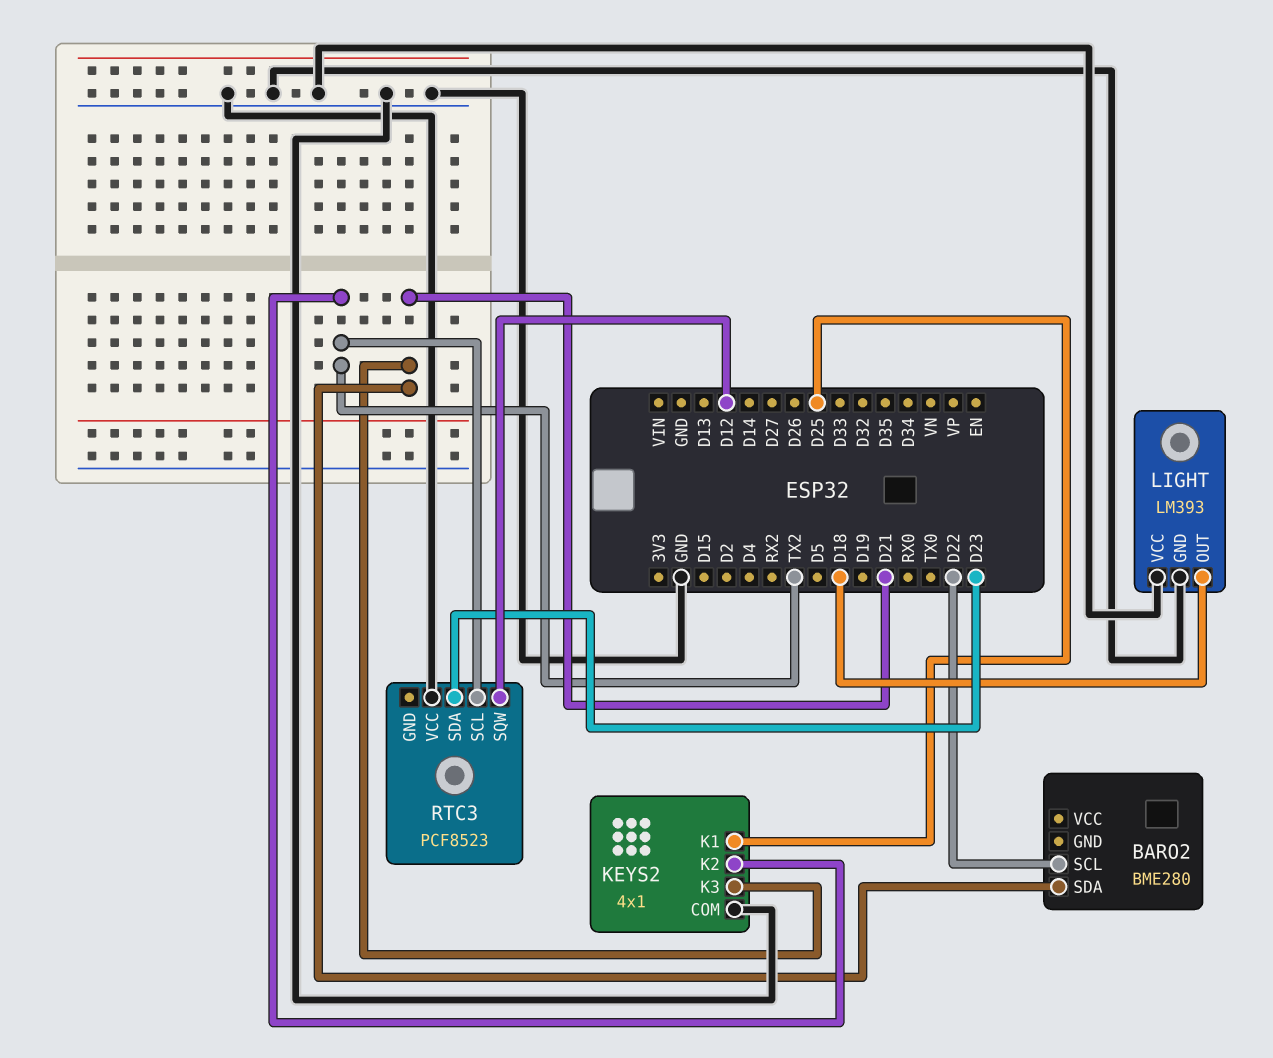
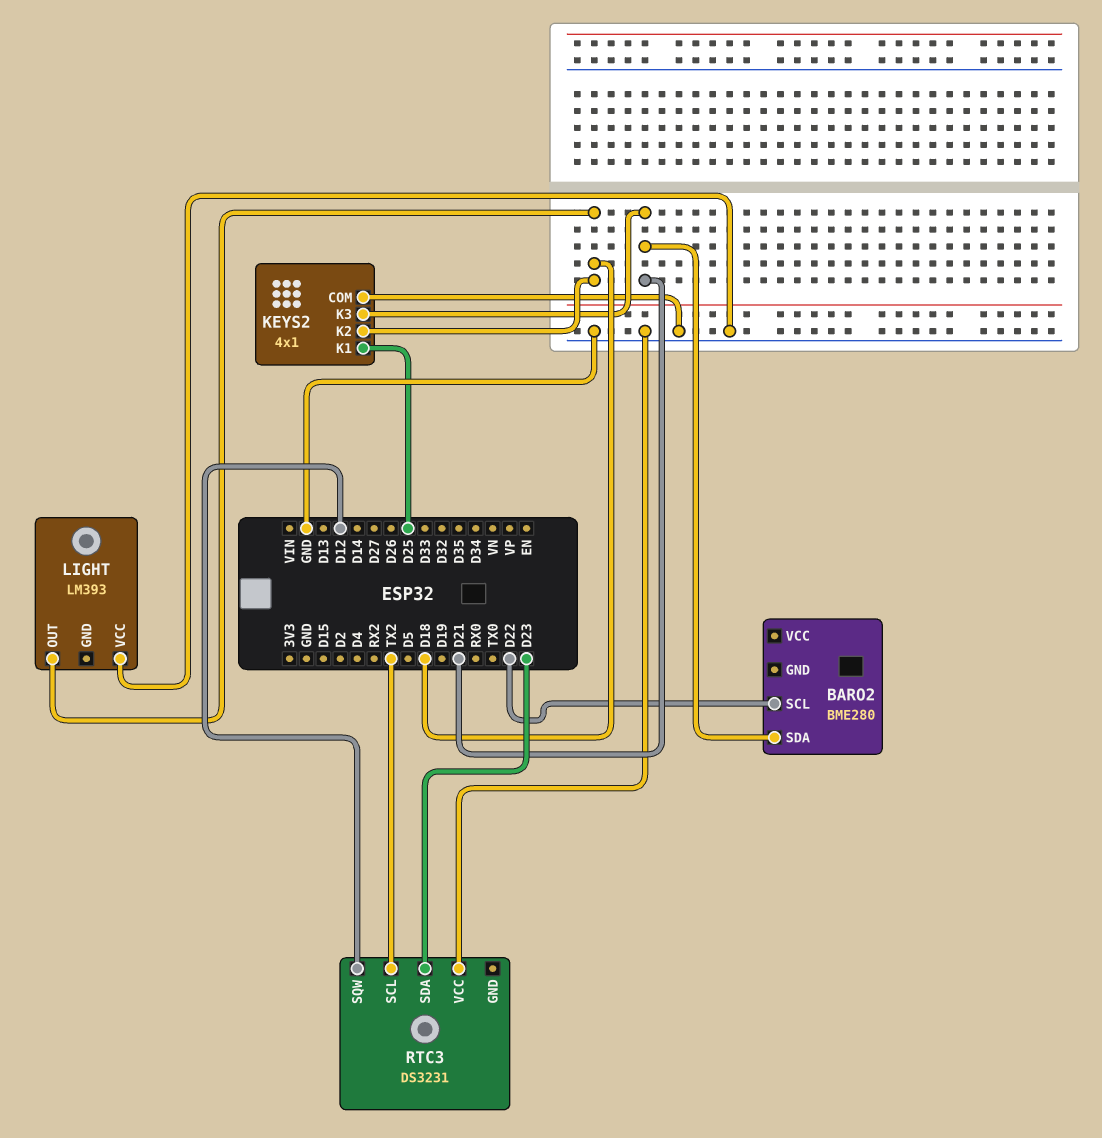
KEYS2 pin K2: TX2 -> D18
LIGHT pin GND: GND -> none
RTC3: PCF8523 -> DS3231

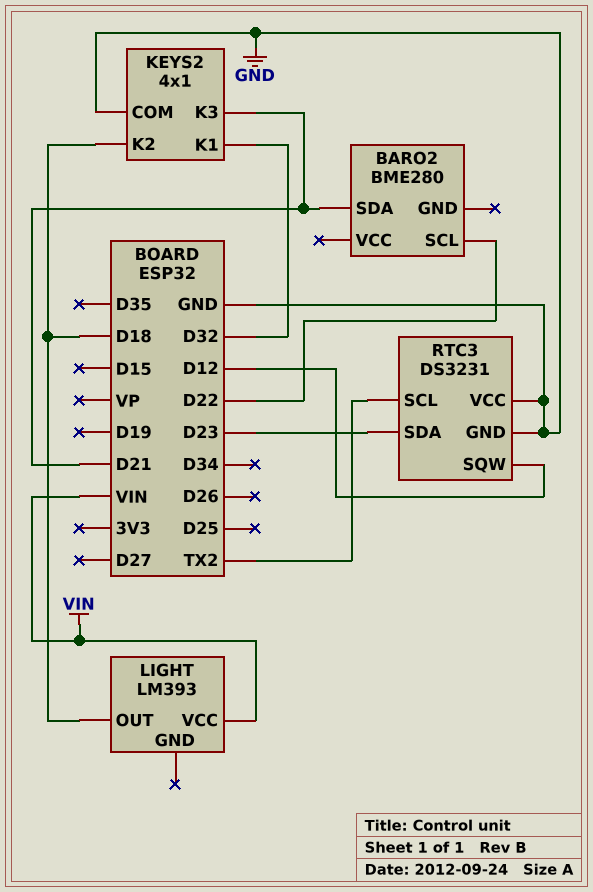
KEYS2 pin K1: D25 -> D32
LIGHT pin VCC: GND -> VIN
RTC3 pin GND: none -> GND

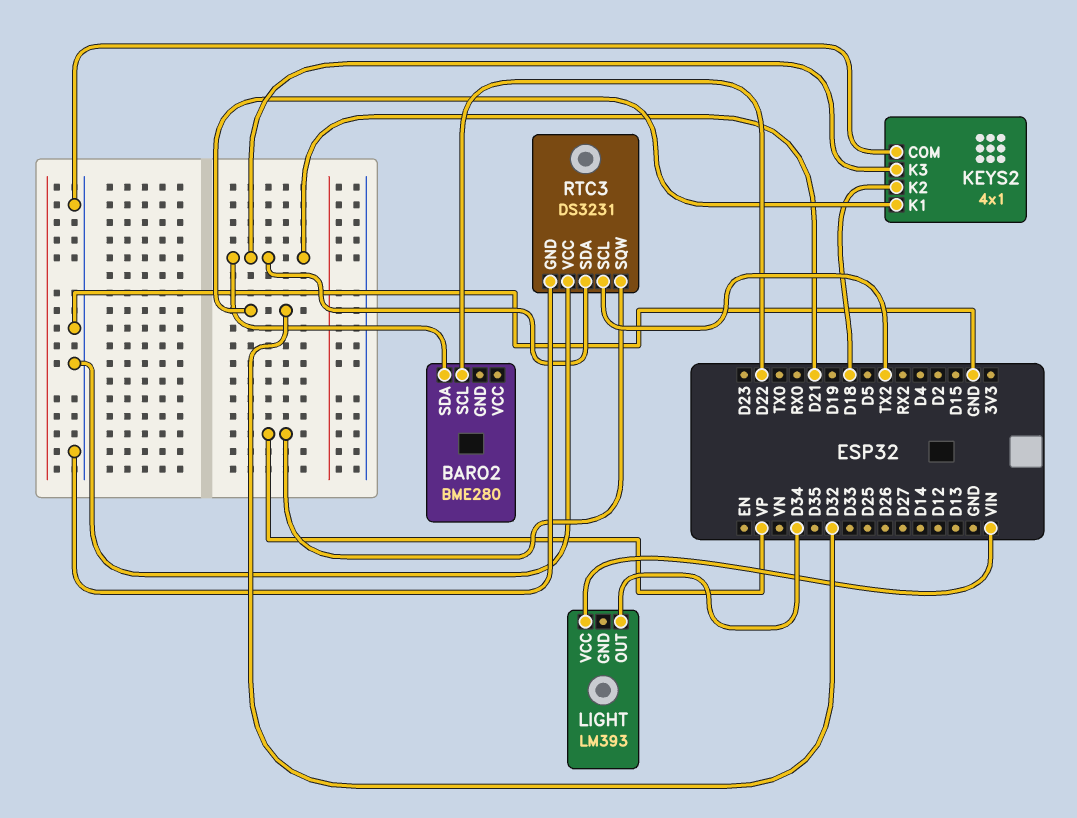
LIGHT pin OUT: D18 -> D34
RTC3 pin SDA: D23 -> D21
RTC3 pin SQW: D12 -> VP

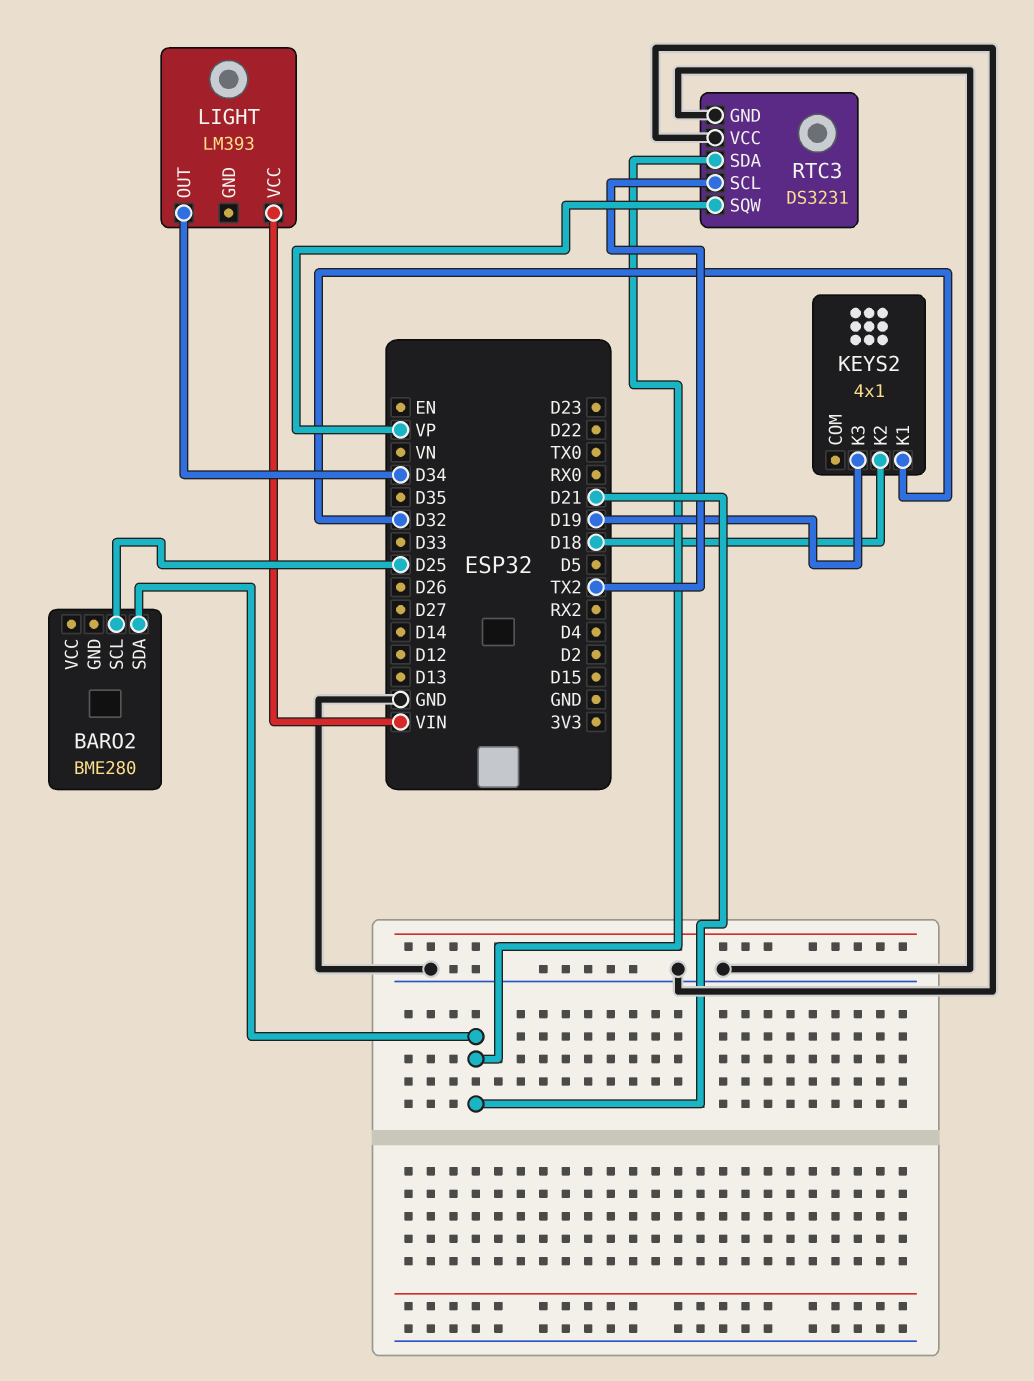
BARO2 pin SCL: D22 -> D25
KEYS2 pin COM: GND -> none
KEYS2 pin K3: D21 -> D19

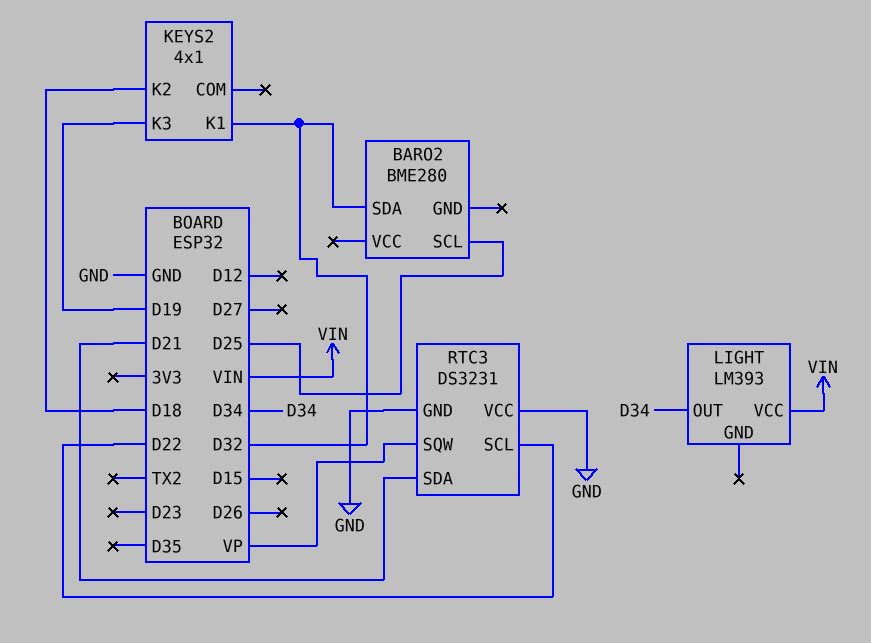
BARO2 pin SDA: D21 -> D32
RTC3 pin SCL: TX2 -> D22

